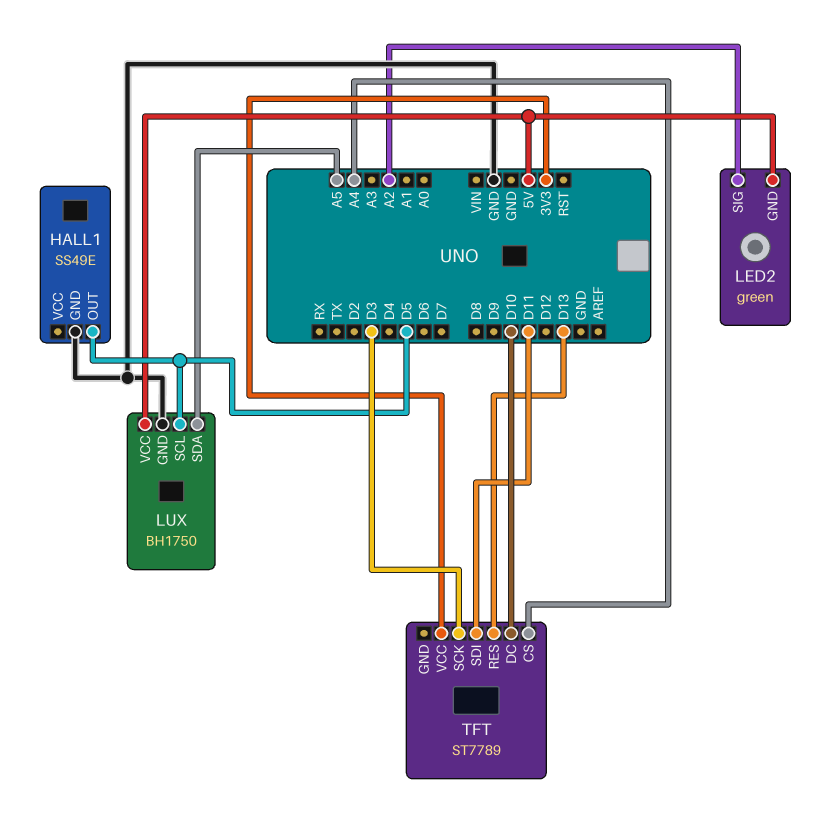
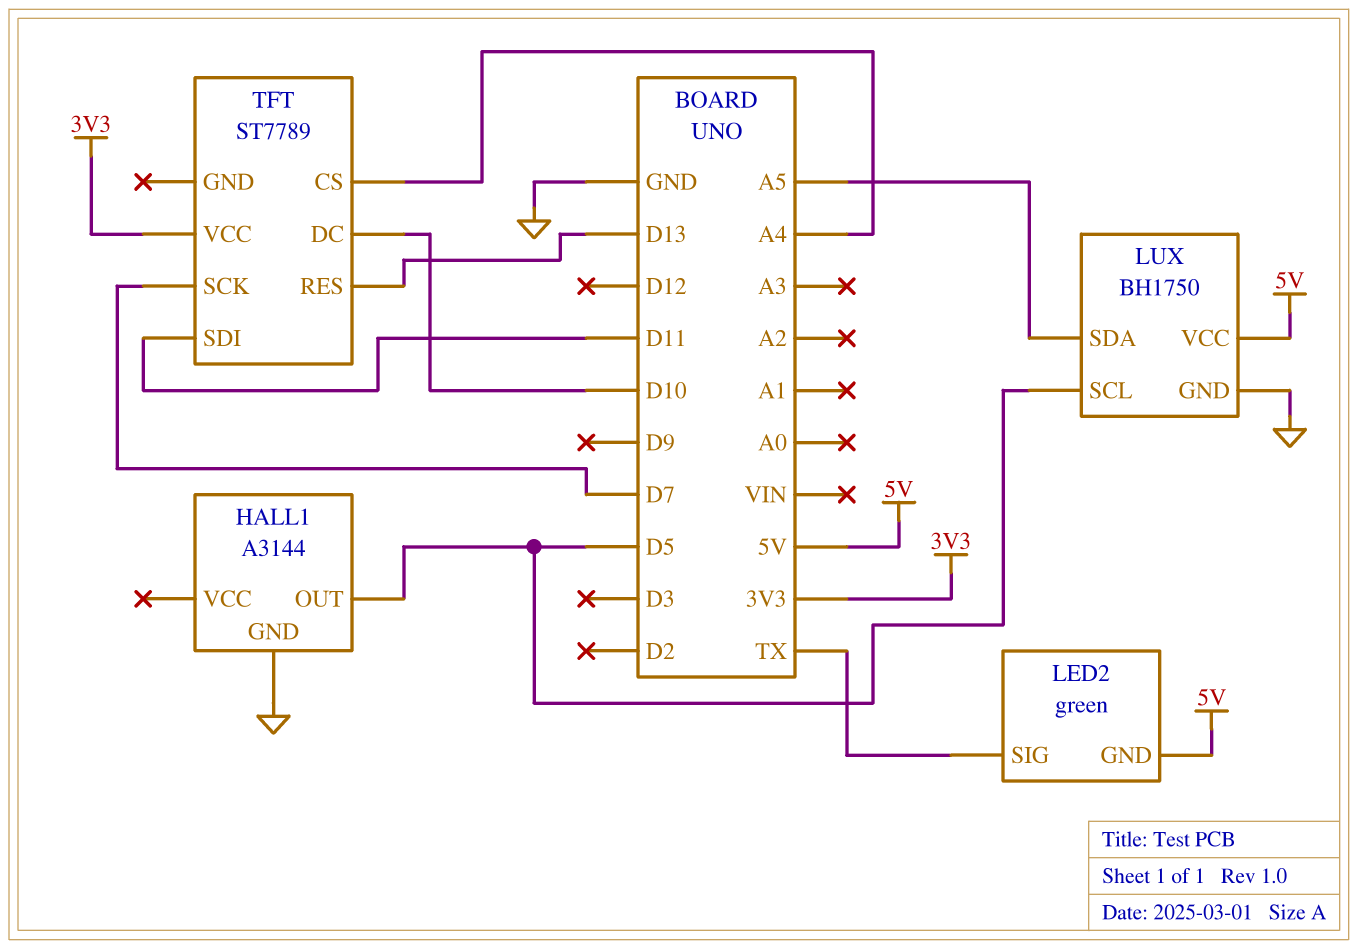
HALL1: SS49E -> A3144
LED2 pin SIG: A2 -> TX
TFT pin SCK: D3 -> D7

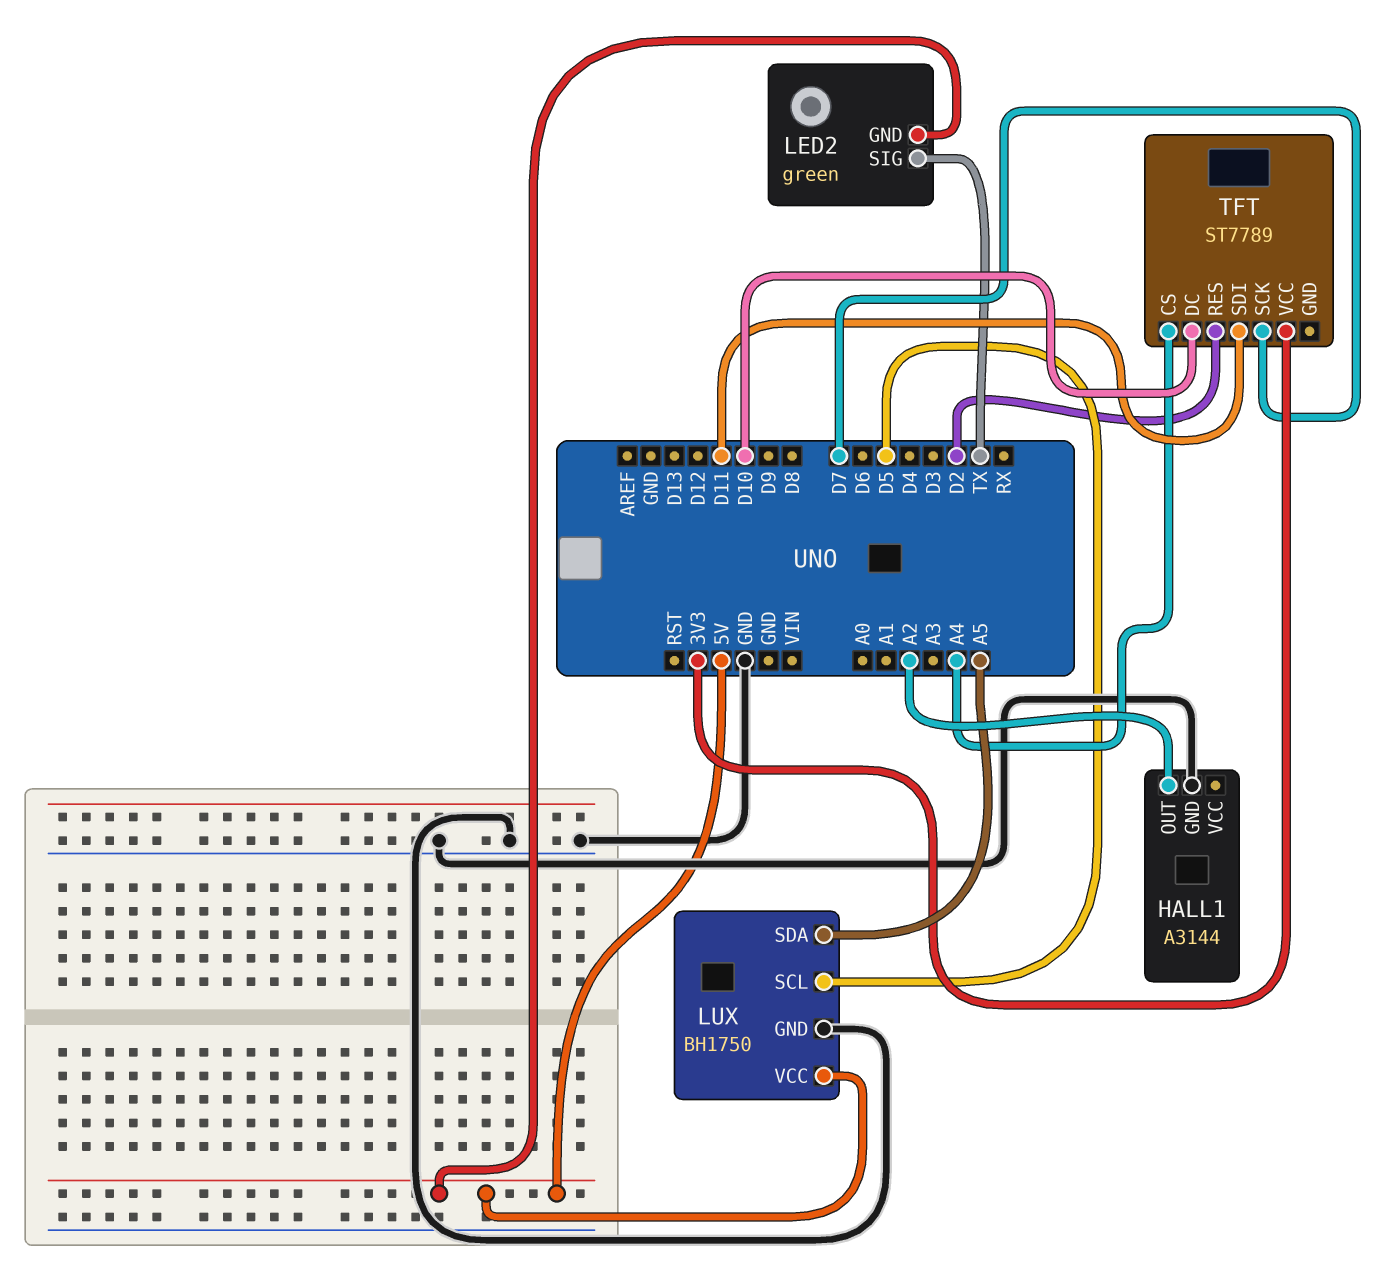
HALL1 pin OUT: D5 -> A2
TFT pin RES: D13 -> D2

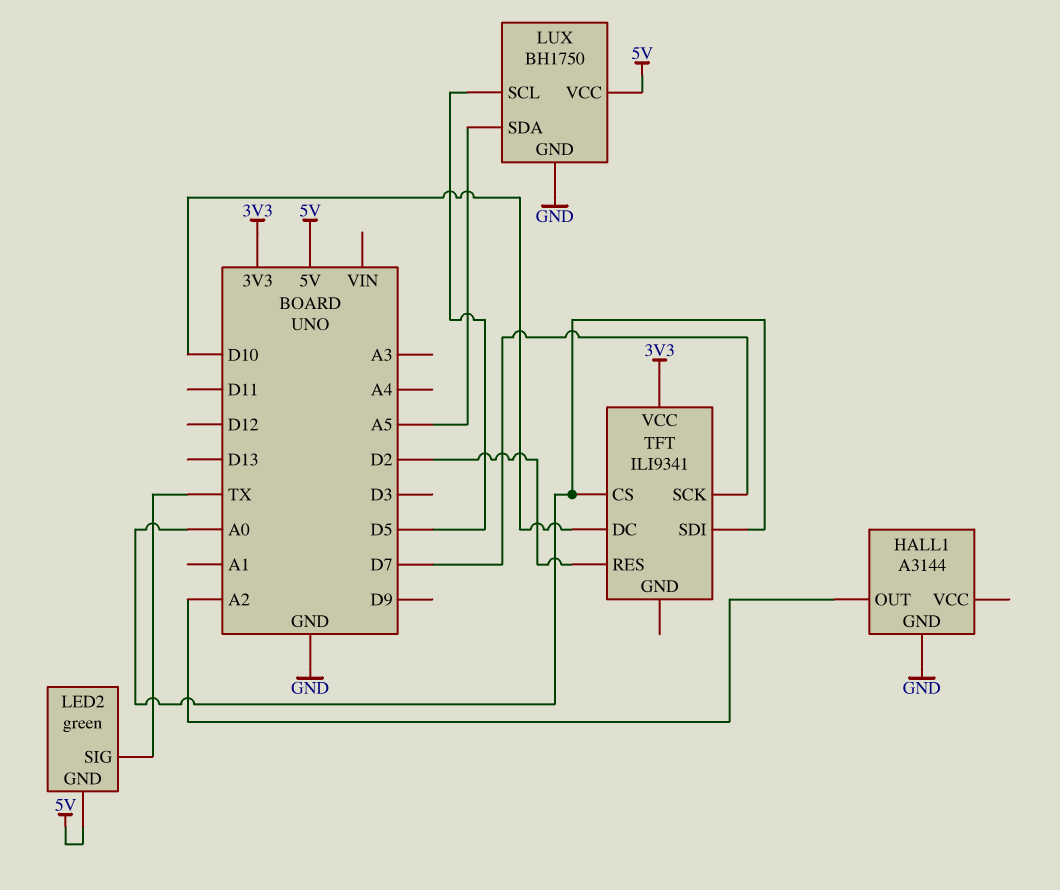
TFT: ST7789 -> ILI9341
TFT pin CS: A4 -> A0
TFT pin SDI: D11 -> A0

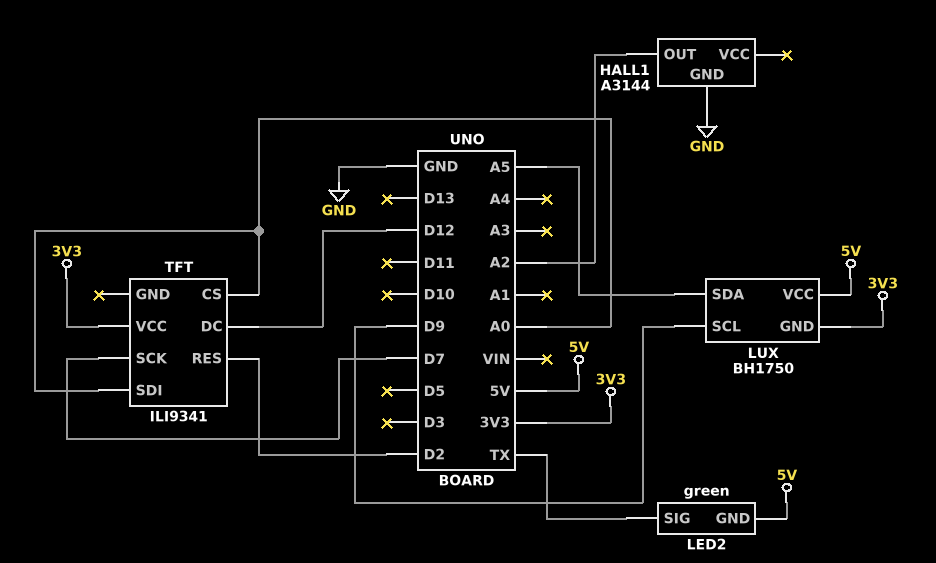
LUX pin GND: GND -> 3V3
LUX pin SCL: D5 -> D9
TFT pin DC: D10 -> D12

